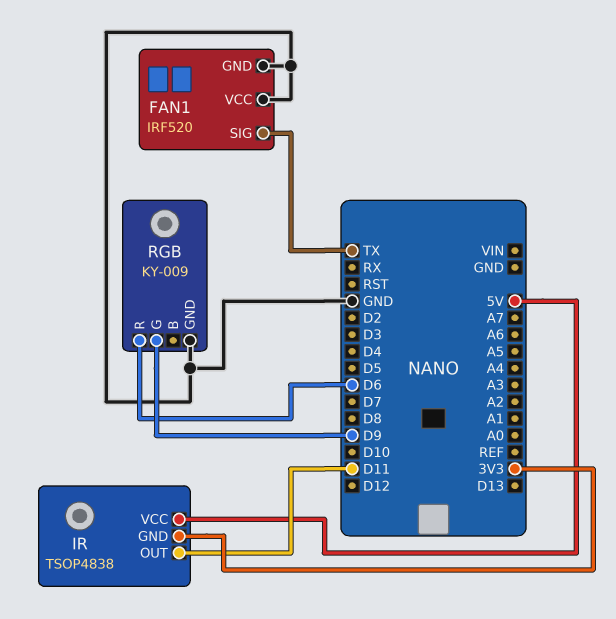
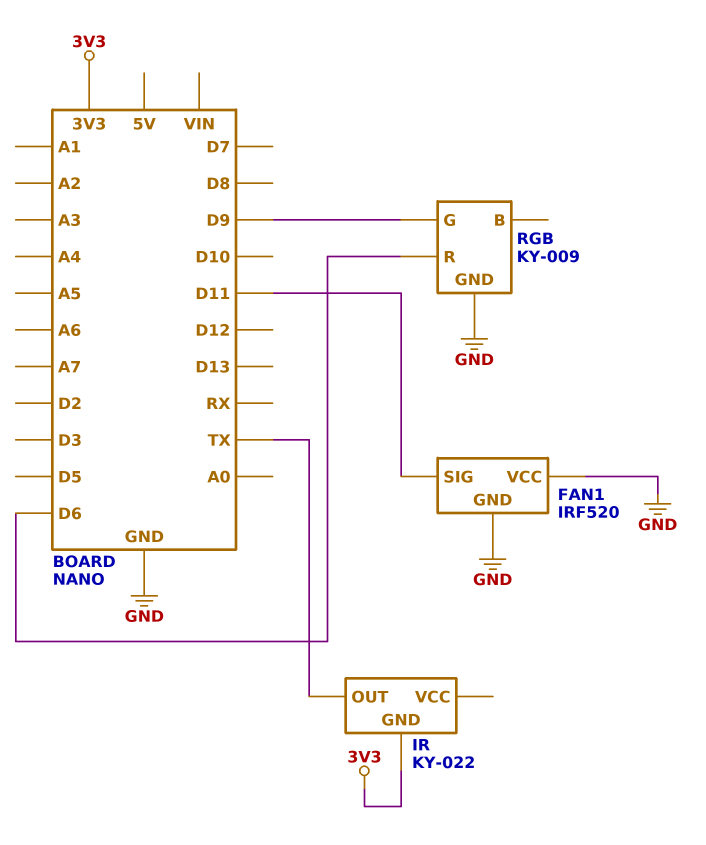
FAN1 pin SIG: TX -> D11
IR: TSOP4838 -> KY-022
IR pin OUT: D11 -> TX
IR pin VCC: 5V -> none

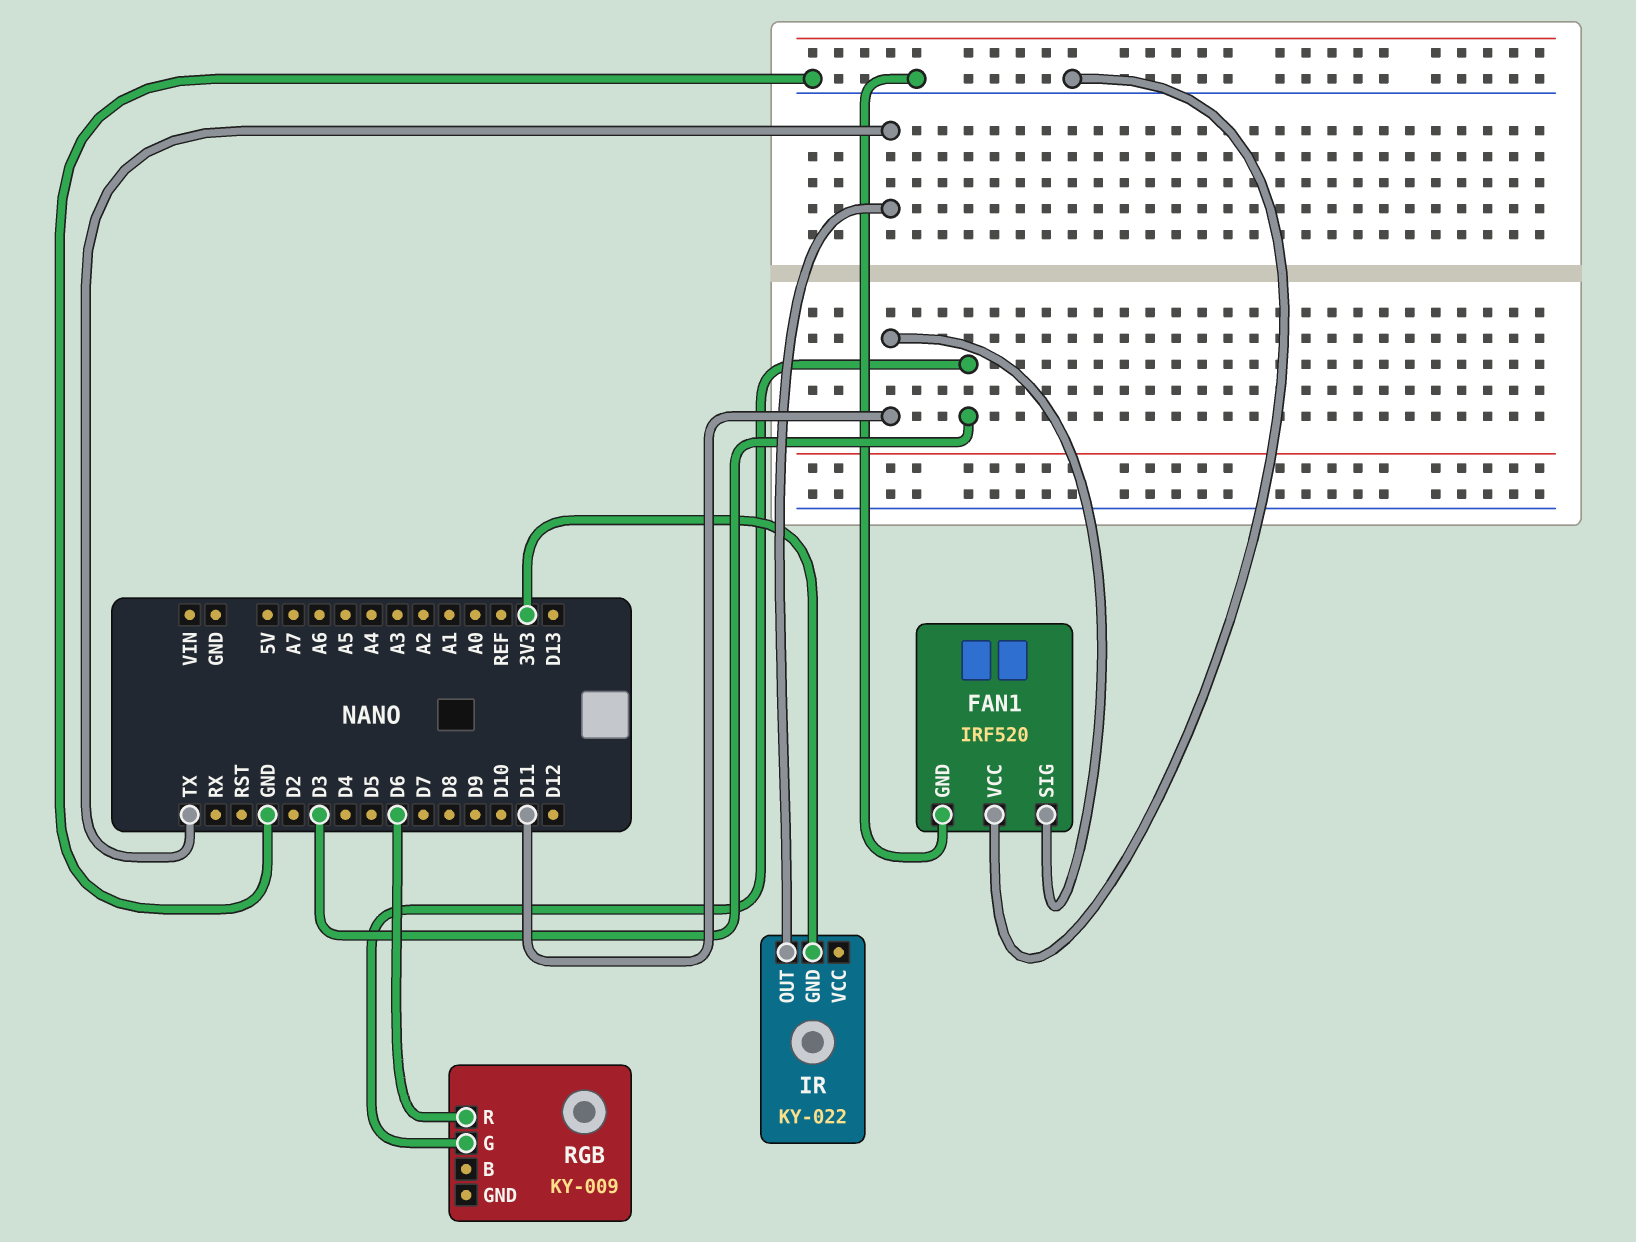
RGB pin G: D9 -> D3
RGB pin GND: GND -> none

